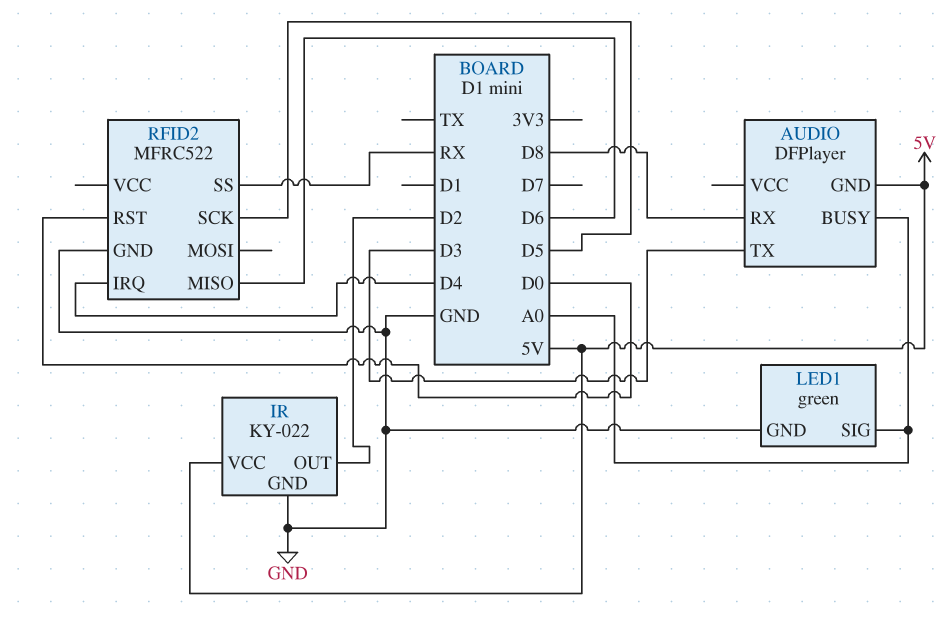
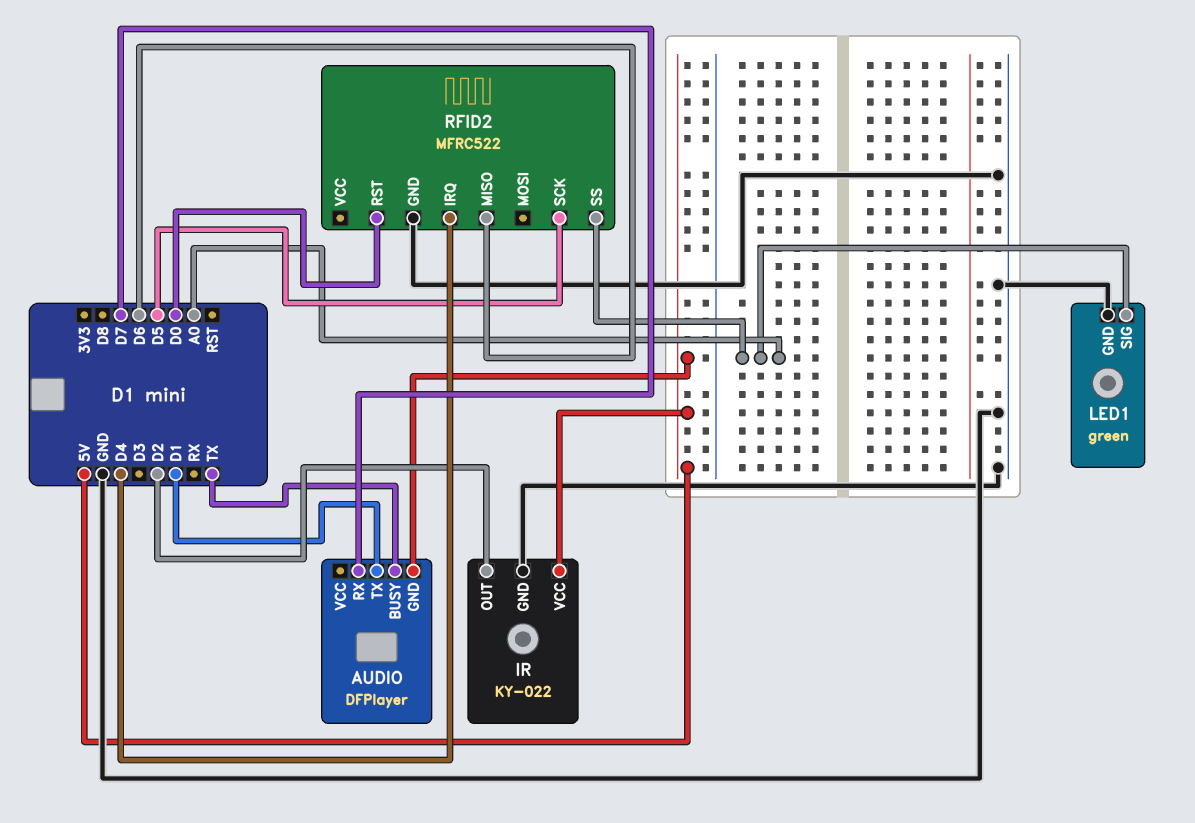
AUDIO pin BUSY: A0 -> TX
AUDIO pin RX: D8 -> D7
AUDIO pin TX: D3 -> D1
RFID2 pin SS: RX -> A0

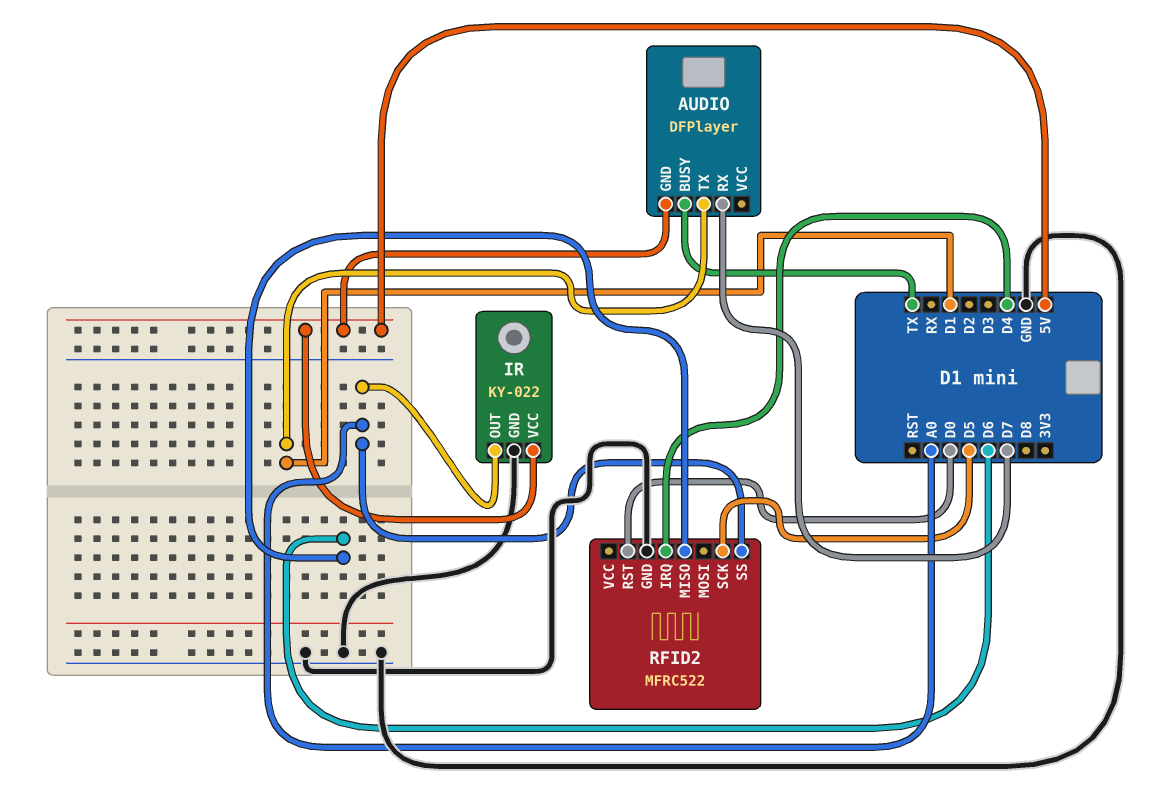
IR pin OUT: D2 -> A0
LED1: green -> none
LED1 pin GND: GND -> none
LED1 pin SIG: A0 -> none

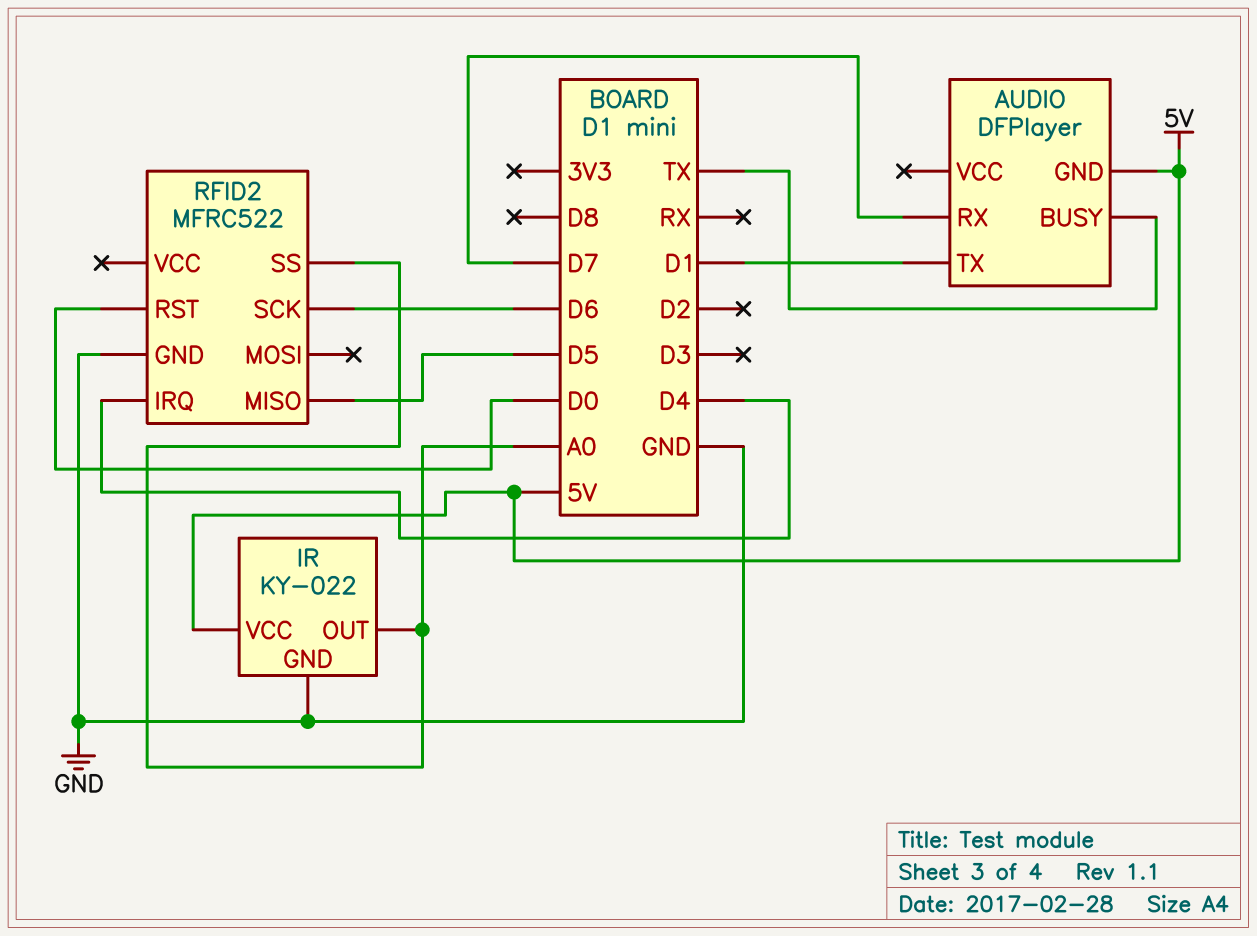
RFID2 pin MISO: D6 -> D5
RFID2 pin SCK: D5 -> D6

